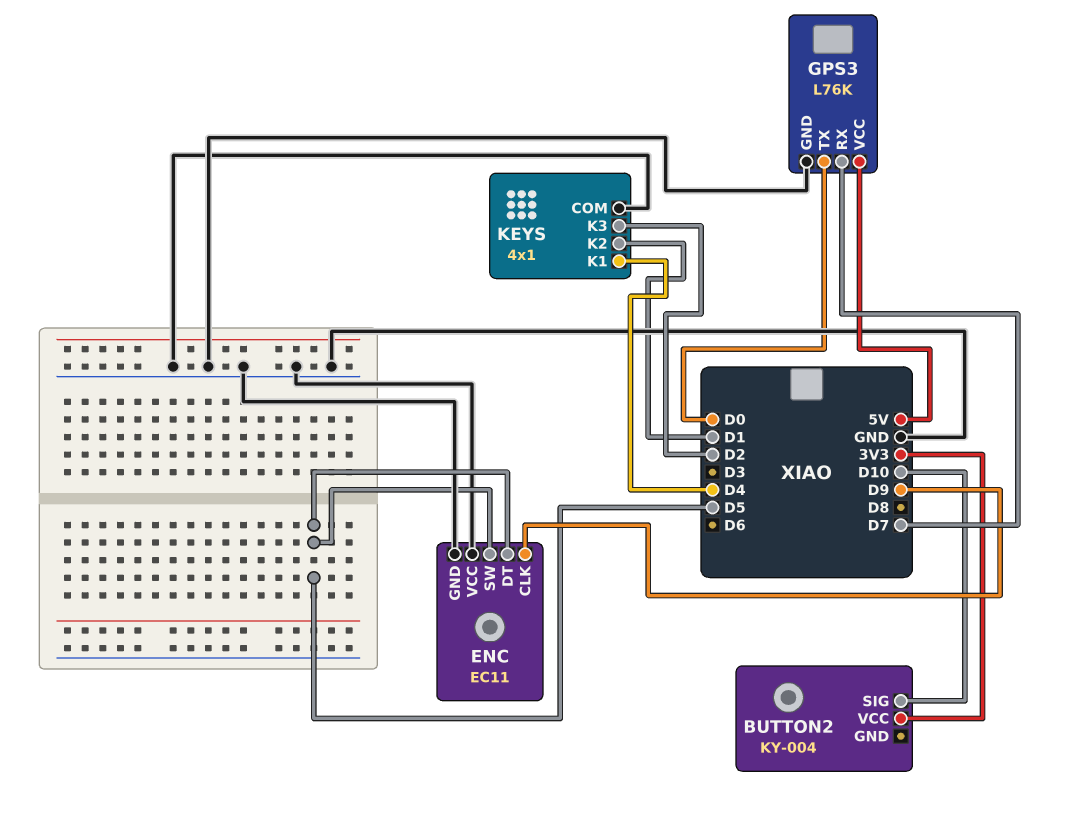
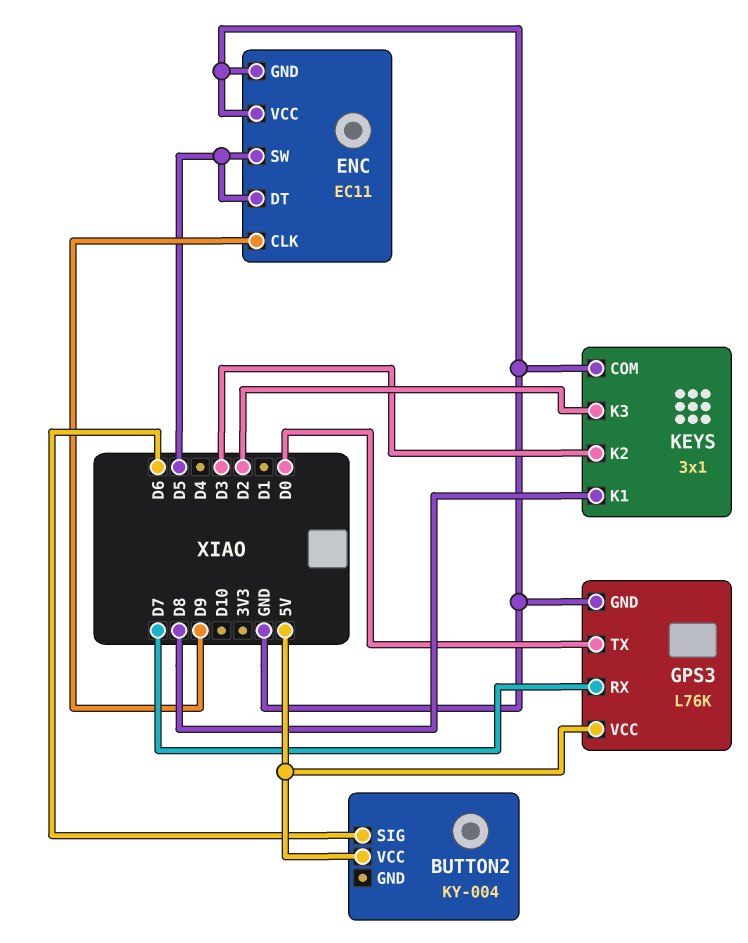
BUTTON2 pin SIG: D10 -> D6
BUTTON2 pin VCC: 3V3 -> 5V
KEYS: 4x1 -> 3x1
KEYS pin K1: D4 -> D8
KEYS pin K2: D1 -> D3

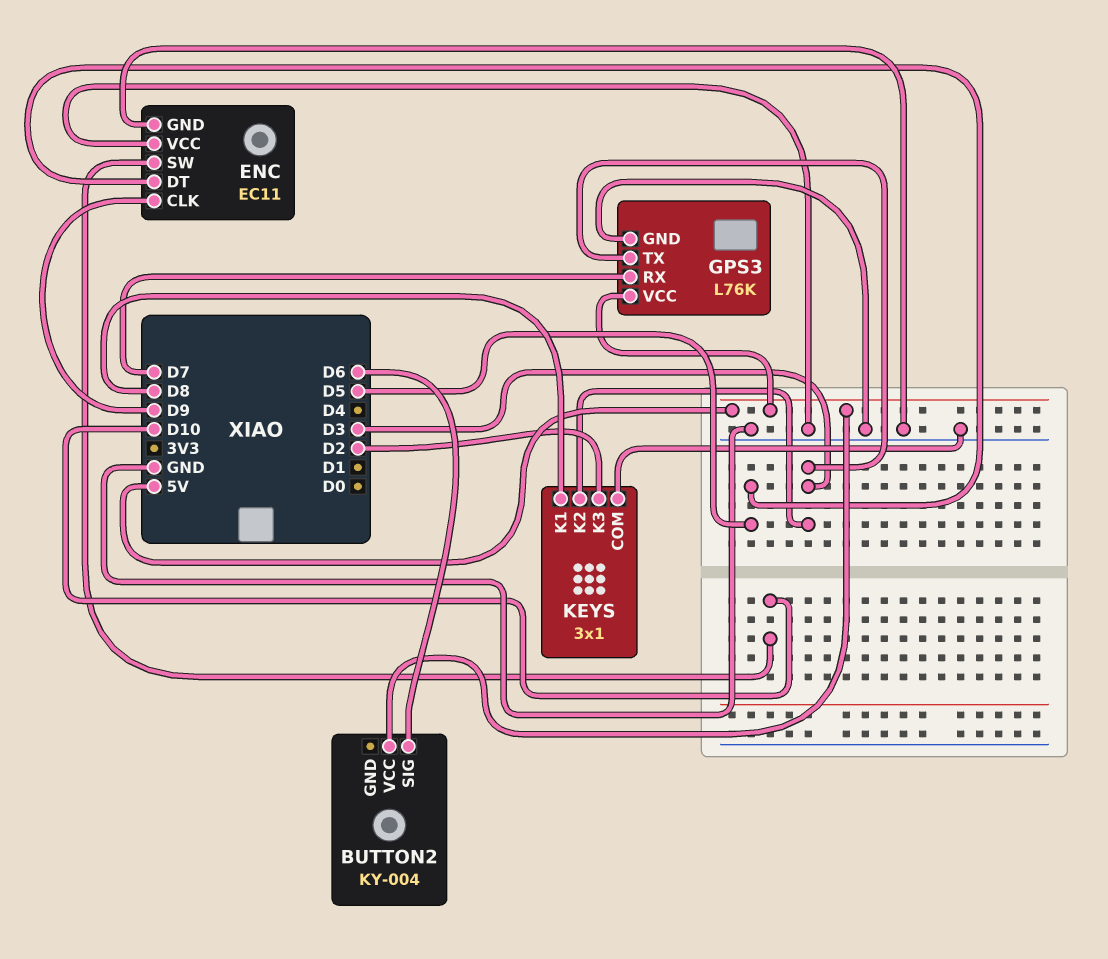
ENC pin SW: D5 -> D10
GPS3 pin TX: D0 -> D3

